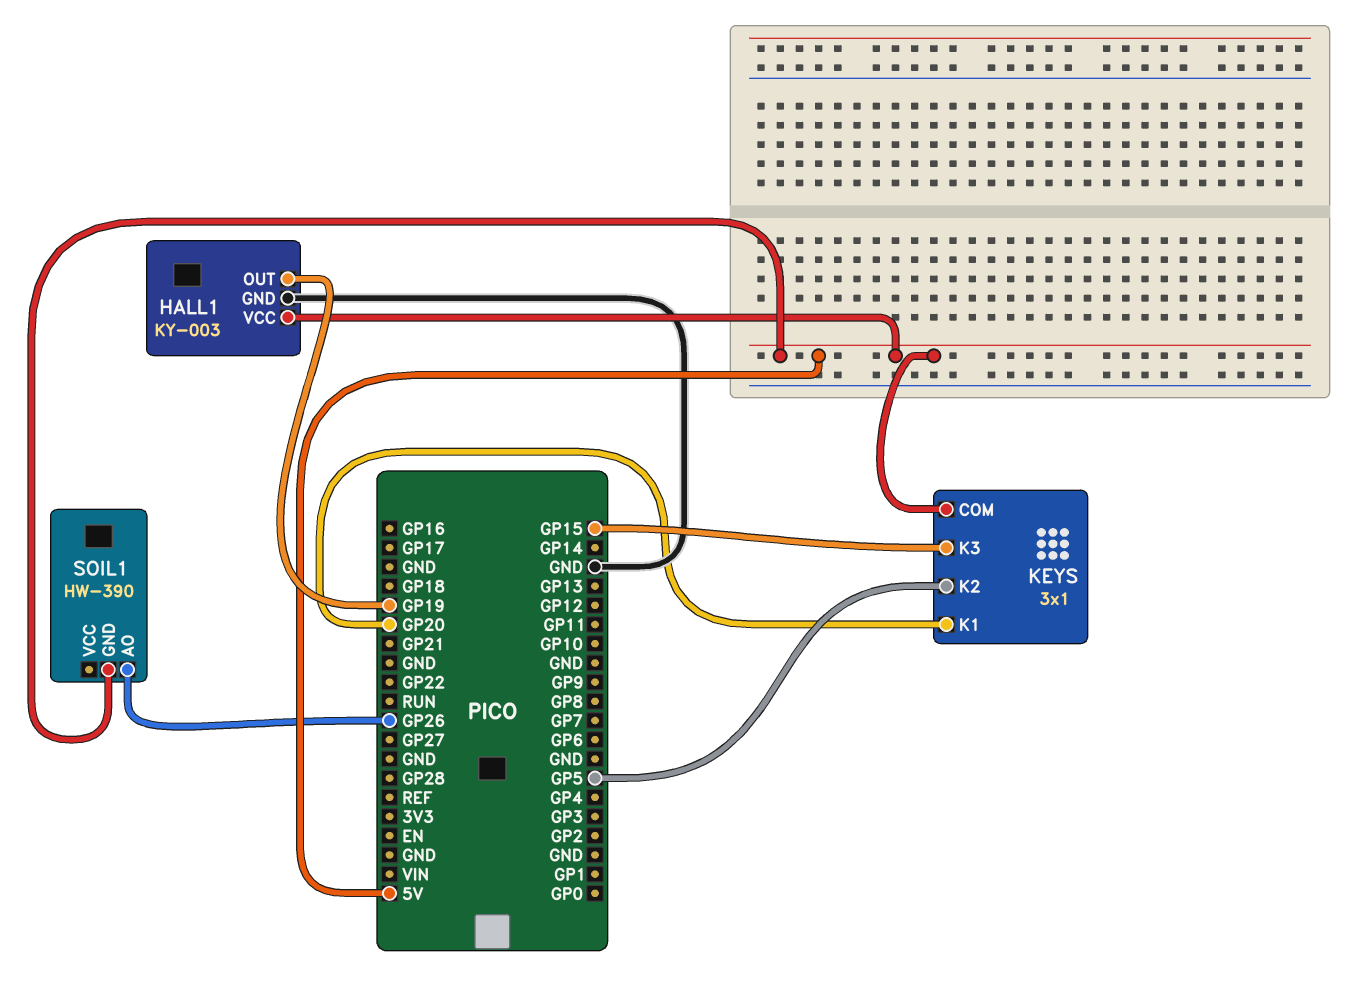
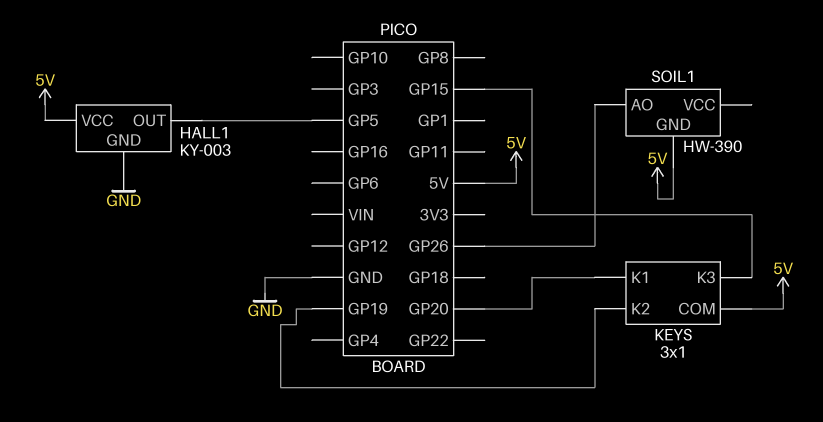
HALL1 pin OUT: GP19 -> GP5
KEYS pin K2: GP5 -> GP19

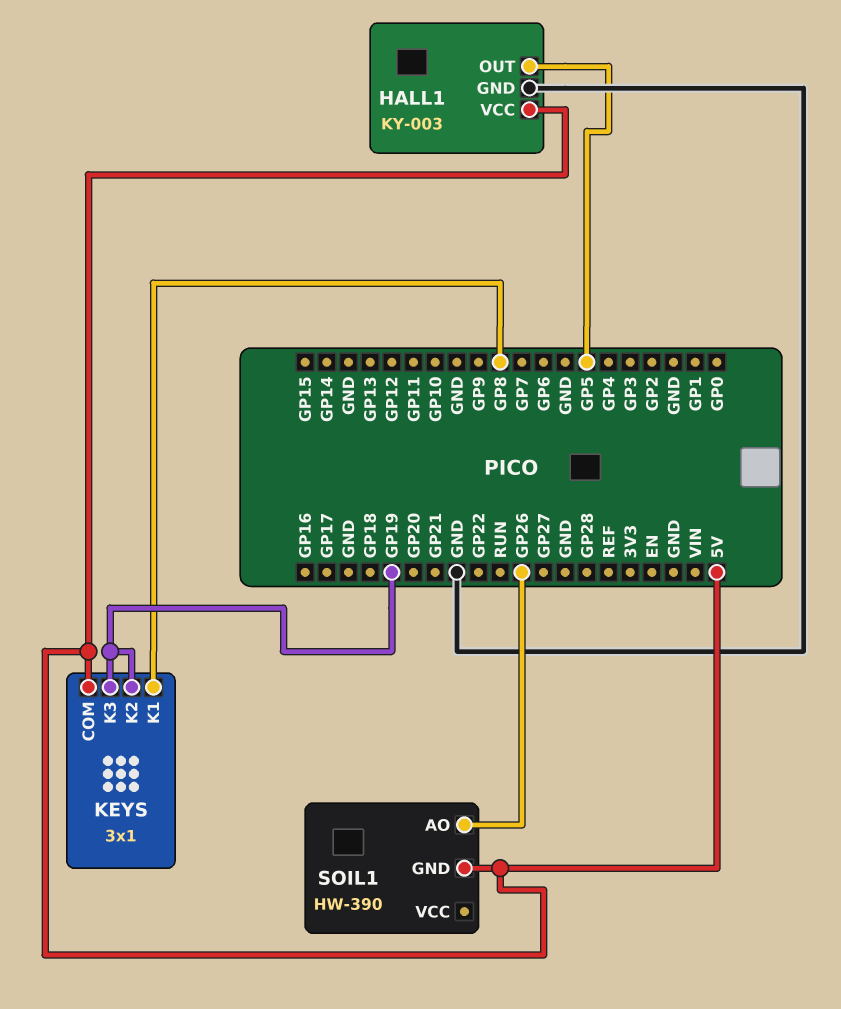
KEYS pin K1: GP20 -> GP8
KEYS pin K3: GP15 -> GP19

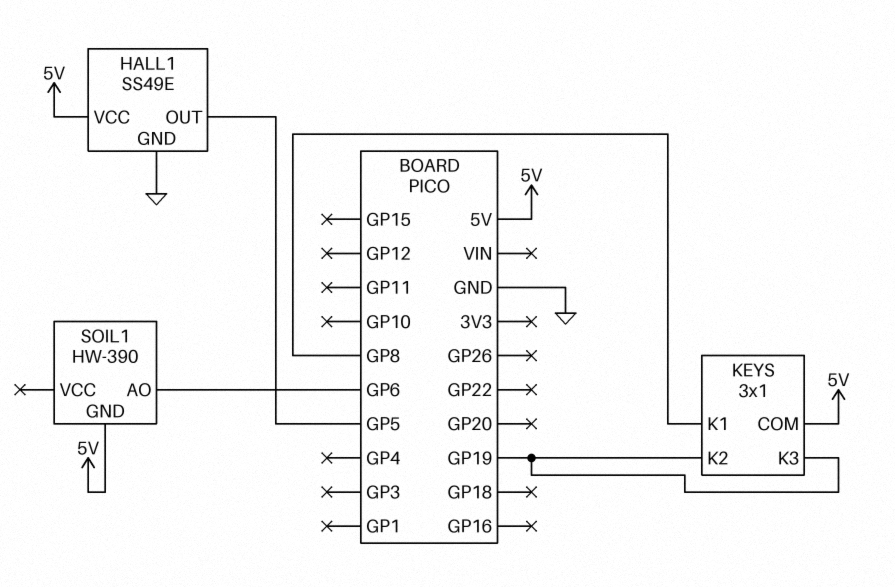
HALL1: KY-003 -> SS49E
SOIL1 pin AO: GP26 -> GP6

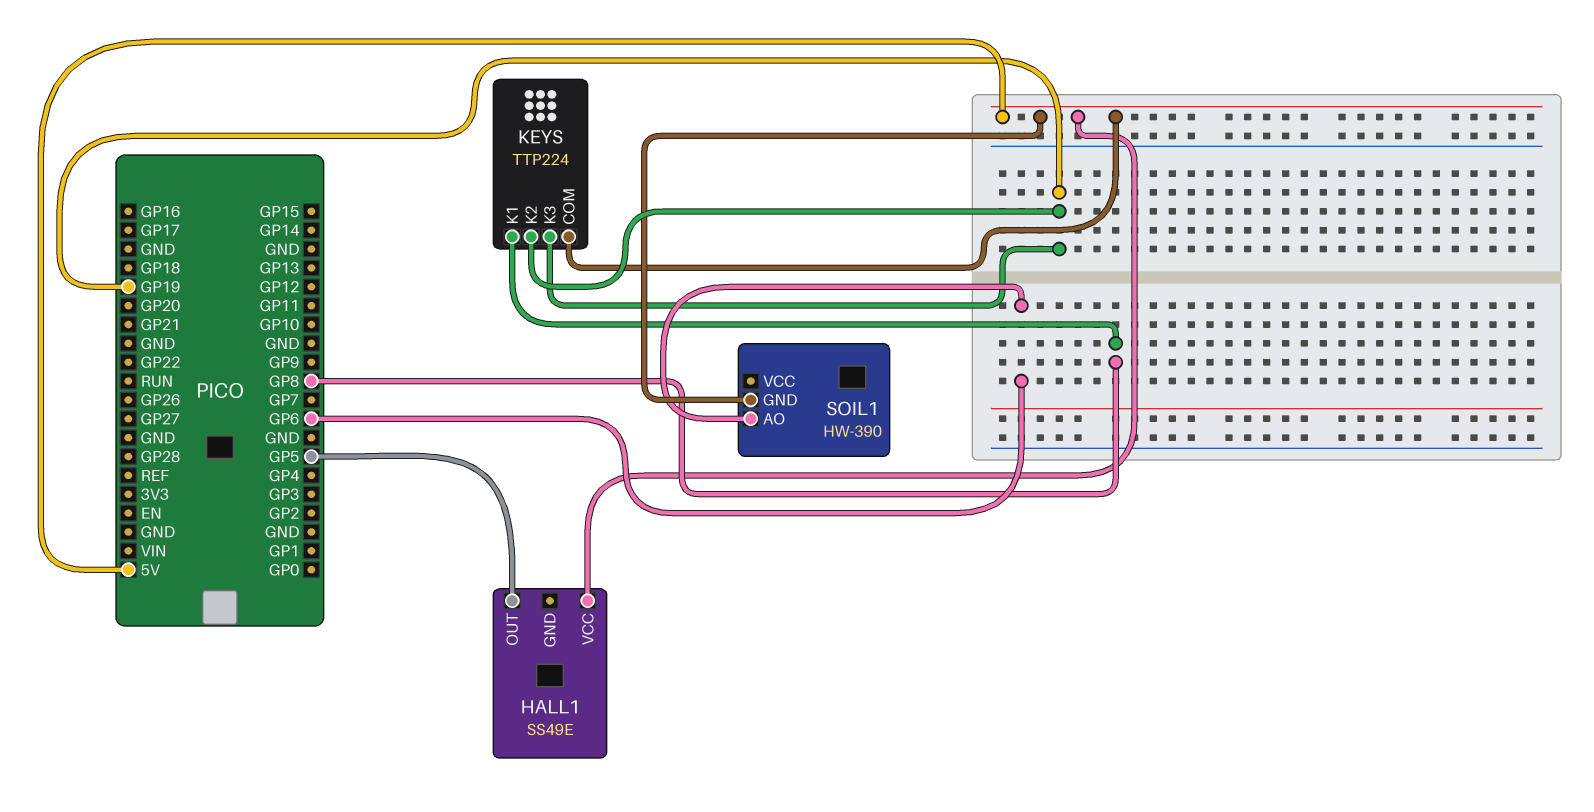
HALL1 pin GND: GND -> none
KEYS: 3x1 -> TTP224

